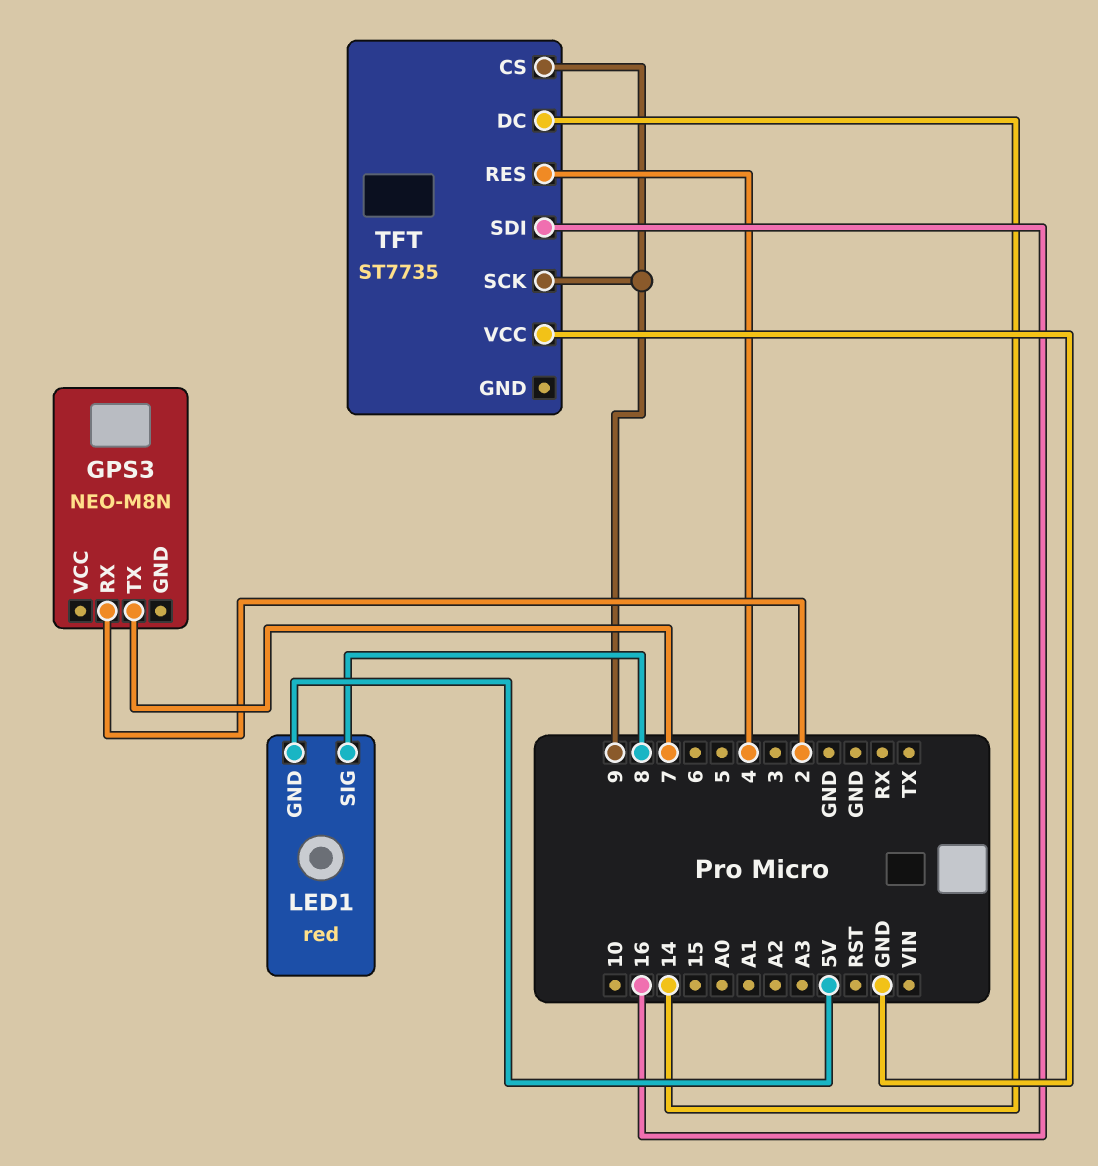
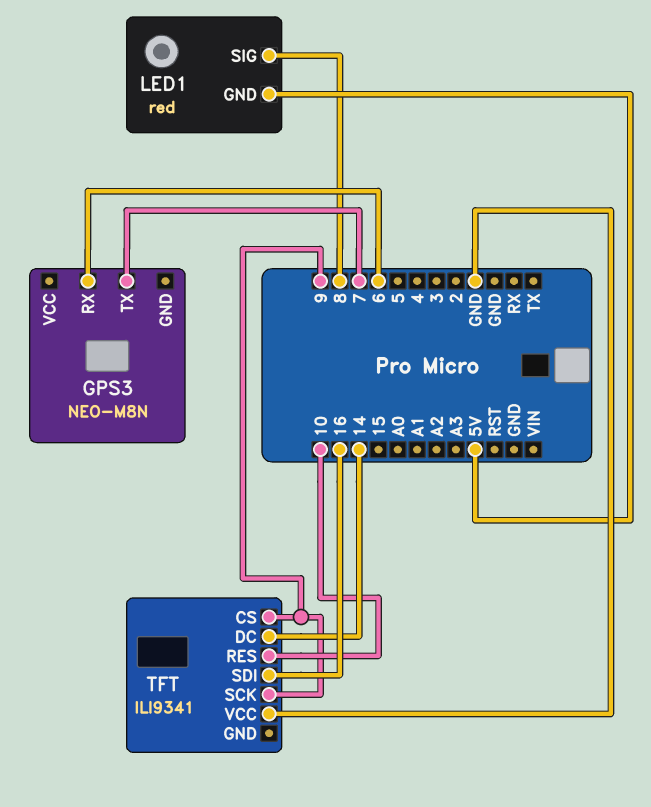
GPS3 pin RX: 2 -> 6
TFT: ST7735 -> ILI9341
TFT pin RES: 4 -> 10

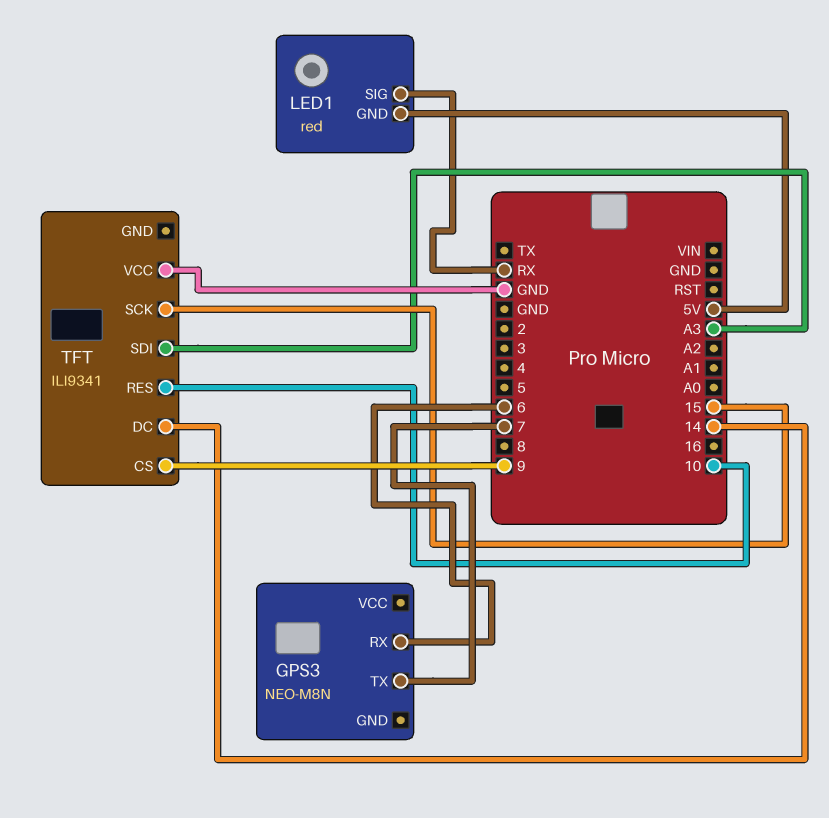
LED1 pin SIG: 8 -> RX
TFT pin SCK: 9 -> 15
TFT pin SDI: 16 -> A3

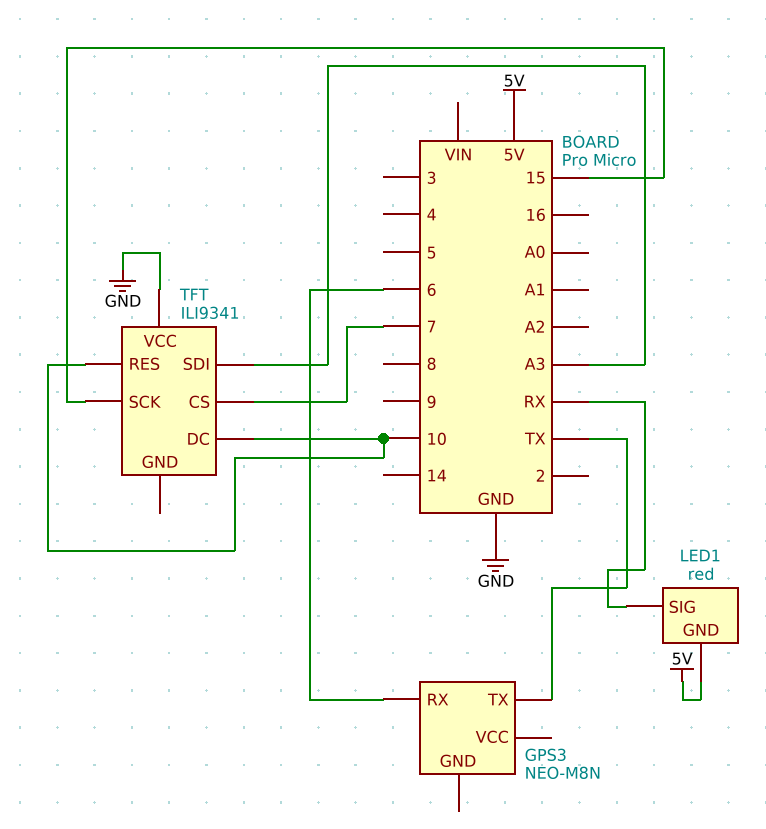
GPS3 pin TX: 7 -> TX
TFT pin CS: 9 -> 7
TFT pin DC: 14 -> 10

